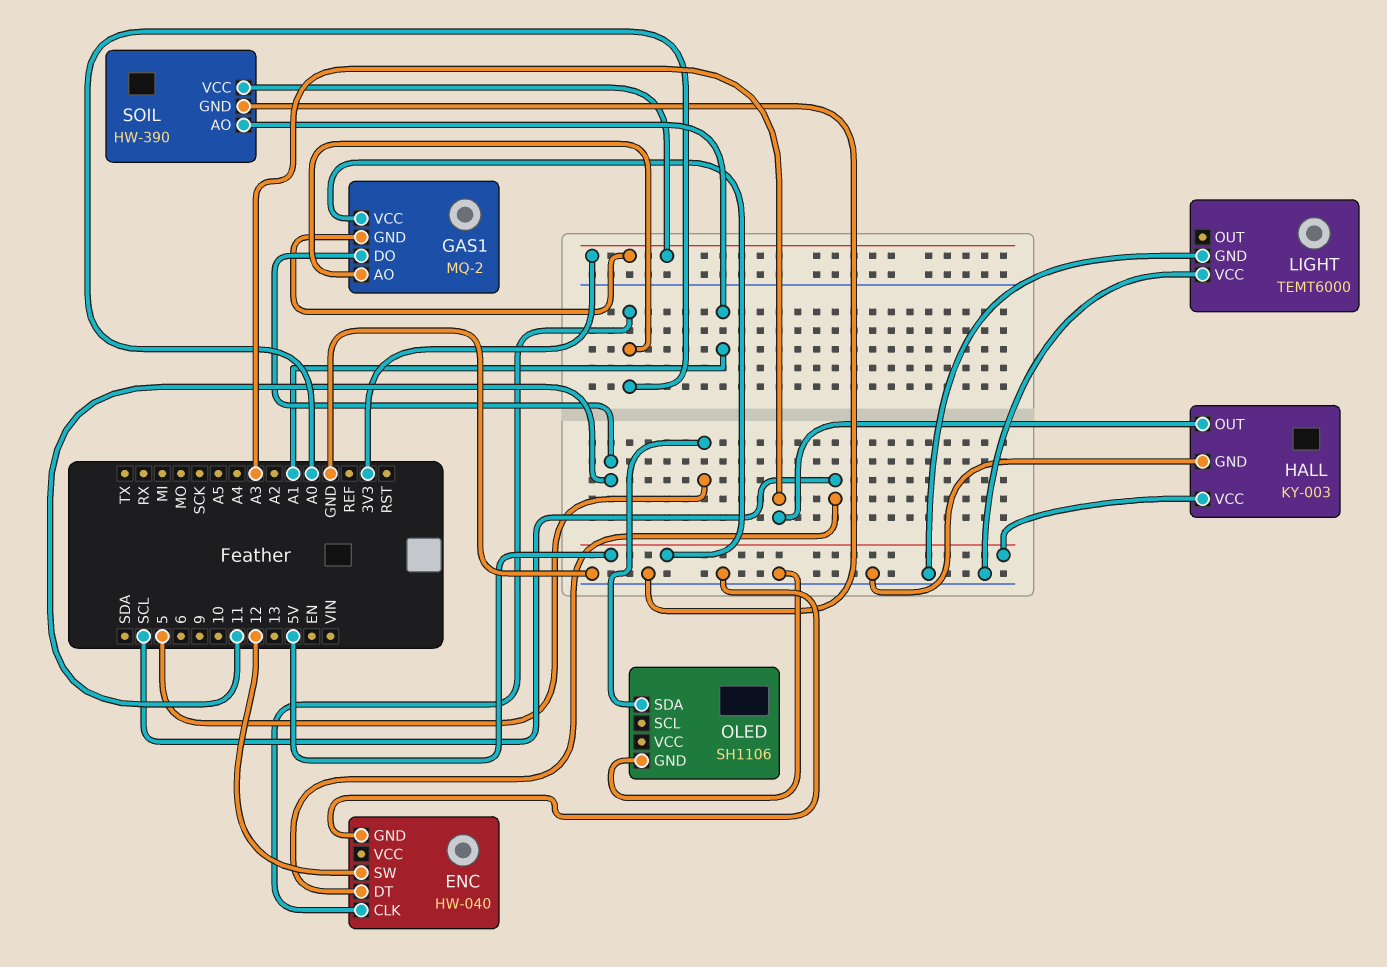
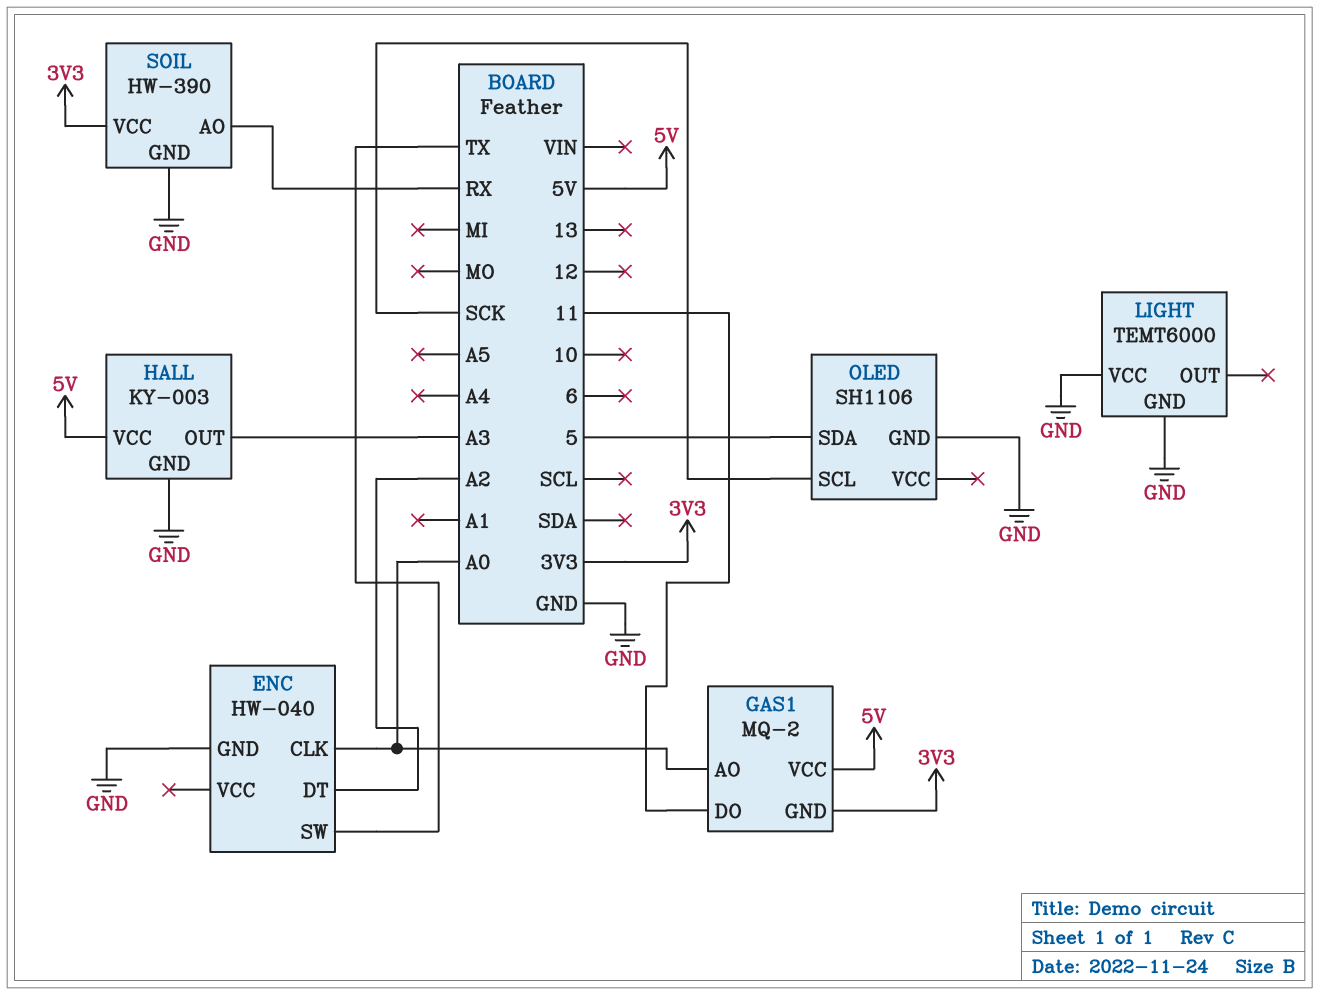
ENC pin DT: SCL -> A2
ENC pin SW: 12 -> TX
OLED pin SCL: none -> SCK
SOIL pin AO: A1 -> RX

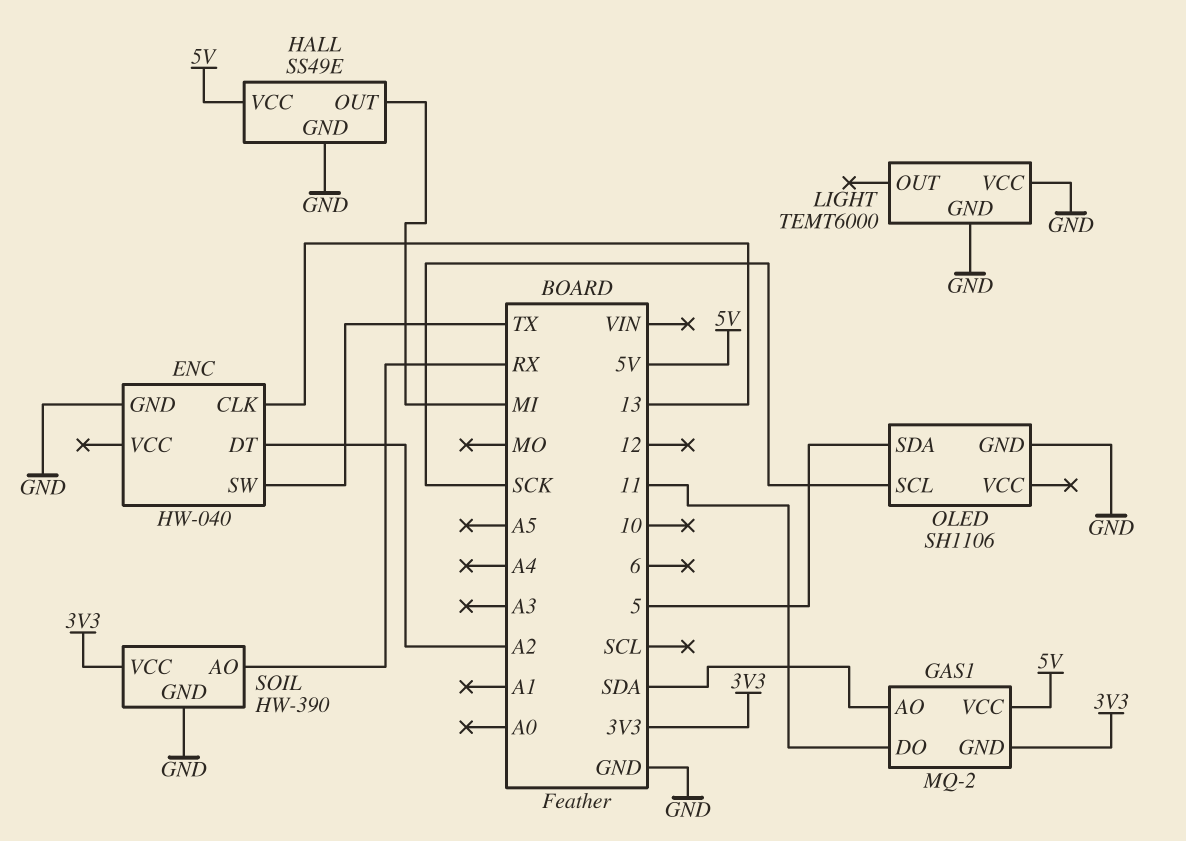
ENC pin CLK: A0 -> 13
GAS1 pin AO: A0 -> SDA
HALL: KY-003 -> SS49E
HALL pin OUT: A3 -> MI

